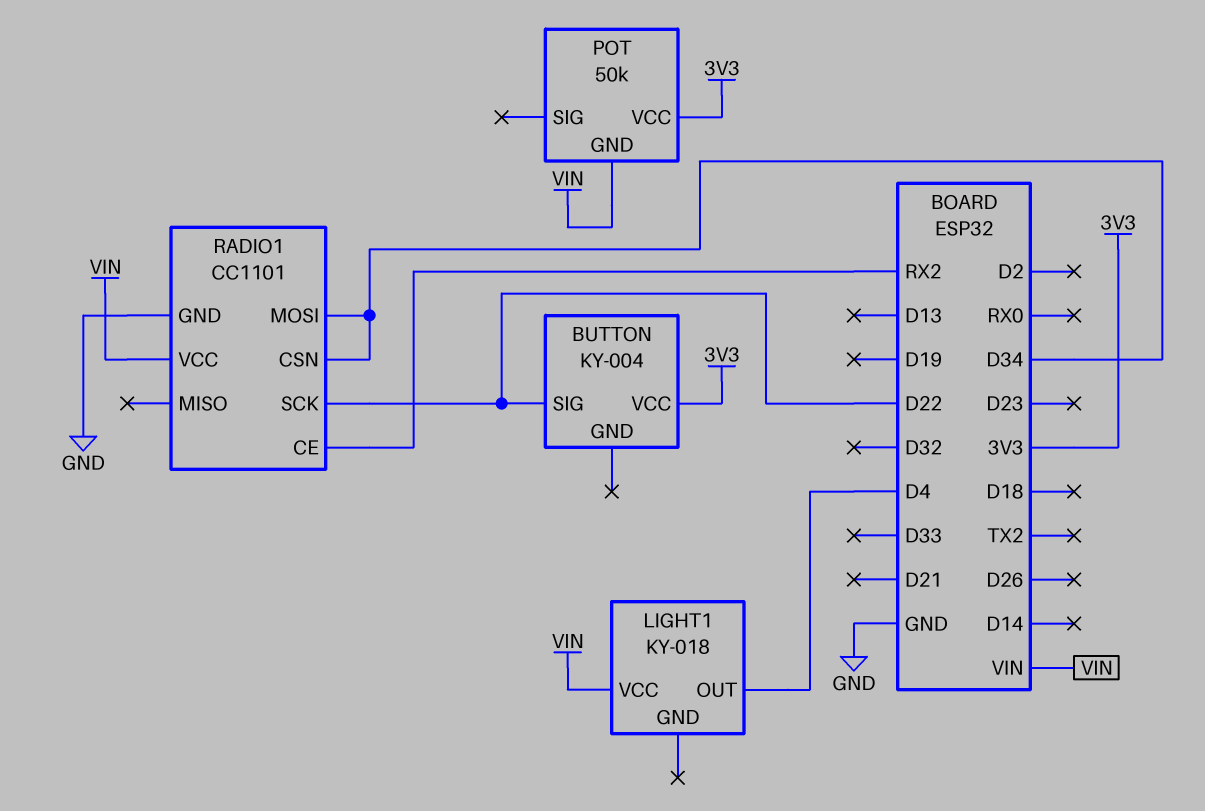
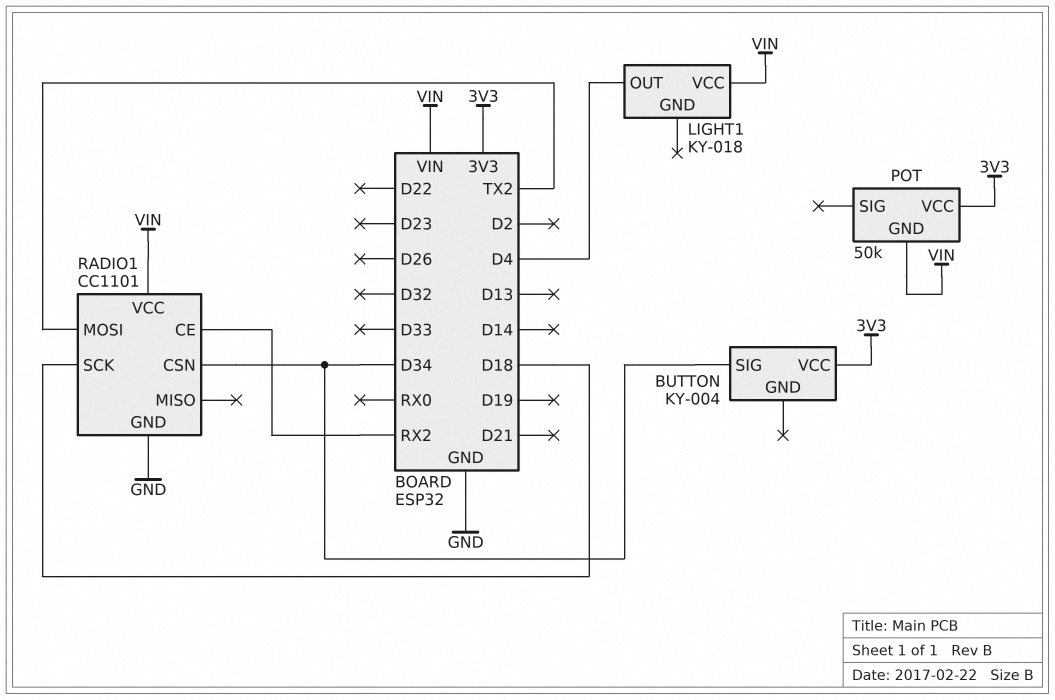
BUTTON pin SIG: D22 -> D34
RADIO1 pin MOSI: D34 -> TX2
RADIO1 pin SCK: D22 -> D18

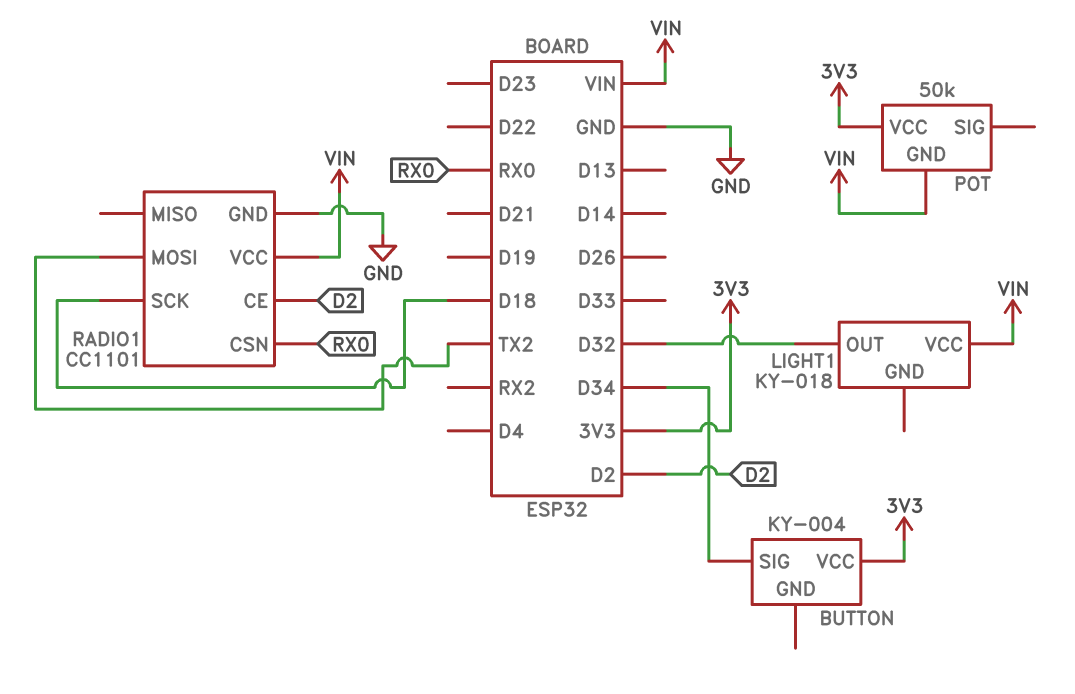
LIGHT1 pin OUT: D4 -> D32
RADIO1 pin CE: RX2 -> D2
RADIO1 pin CSN: D34 -> RX0

